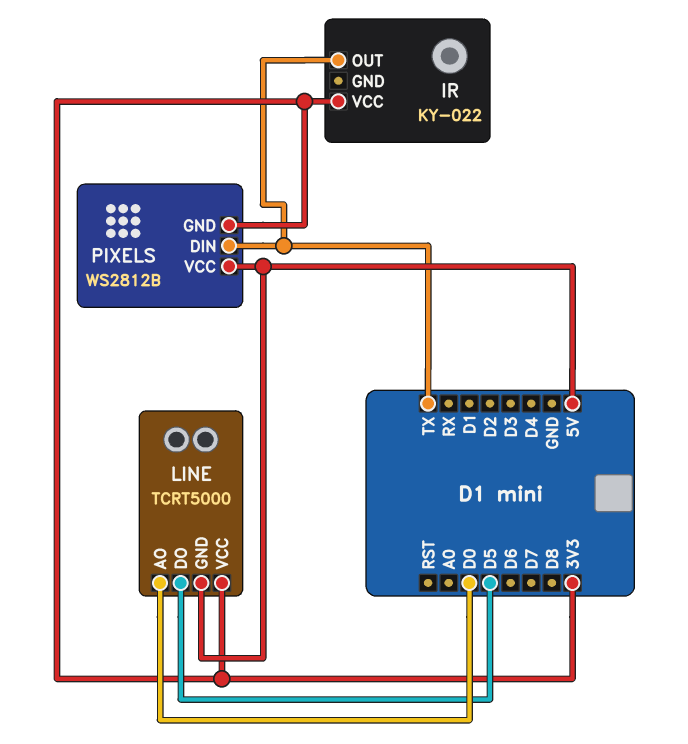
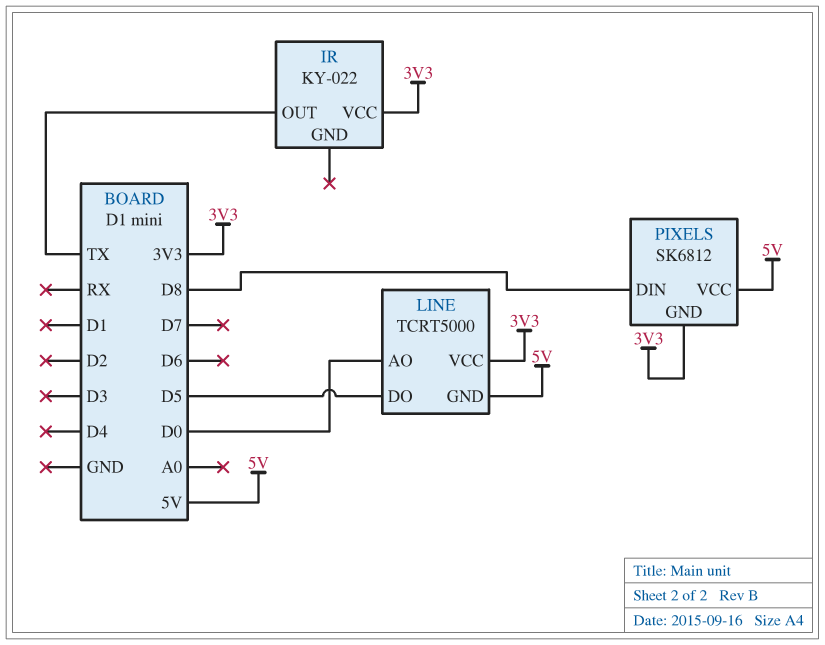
PIXELS: WS2812B -> SK6812
PIXELS pin DIN: TX -> D8

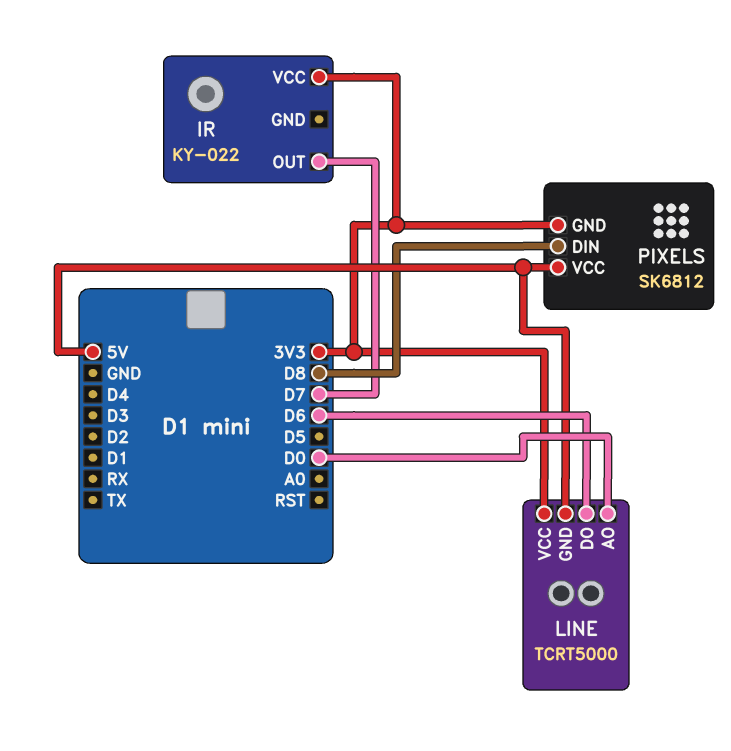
IR pin OUT: TX -> D7
LINE pin DO: D5 -> D6

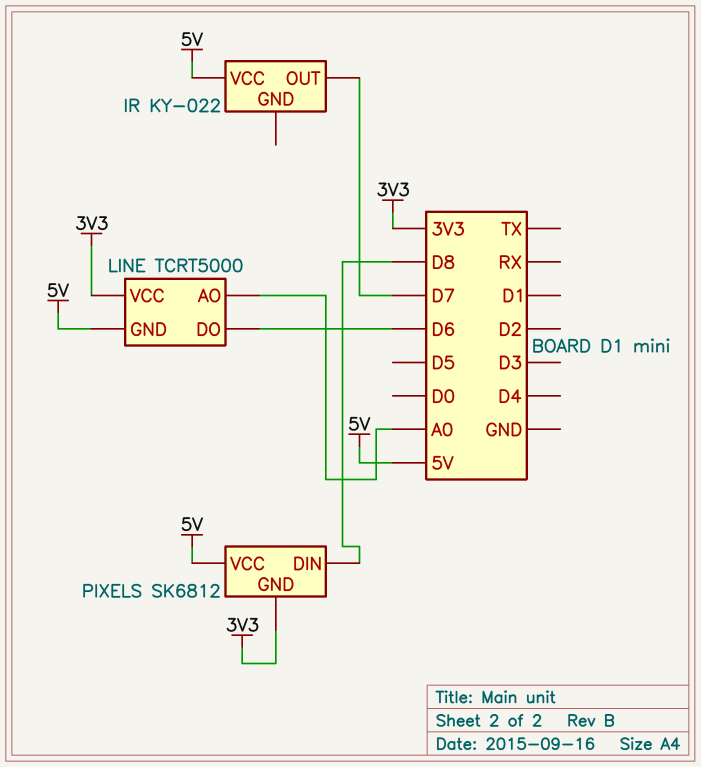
IR pin VCC: 3V3 -> 5V
LINE pin AO: D0 -> A0

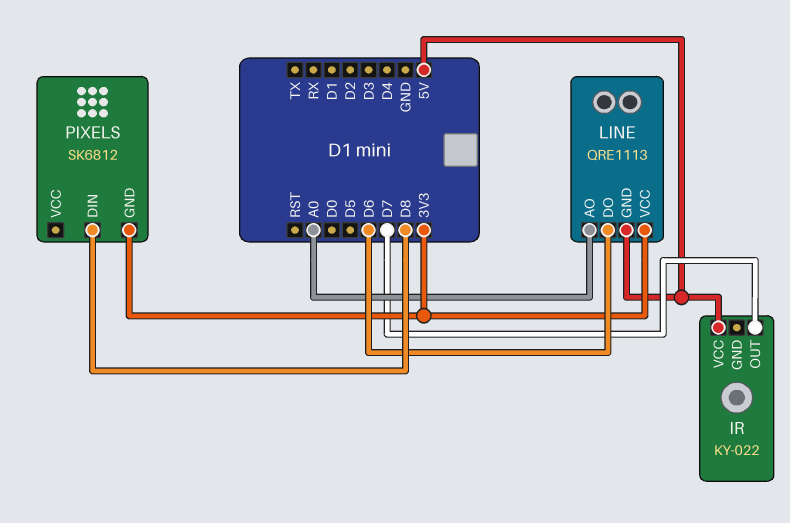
LINE: TCRT5000 -> QRE1113
PIXELS pin VCC: 5V -> none

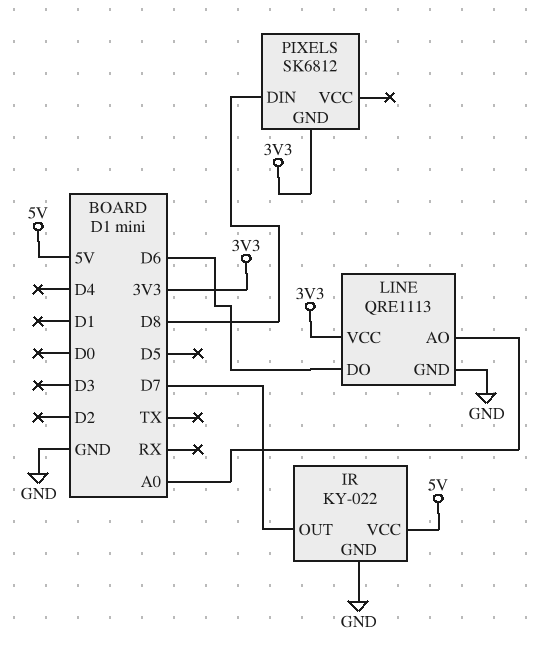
IR pin GND: none -> GND
LINE pin GND: 5V -> GND

